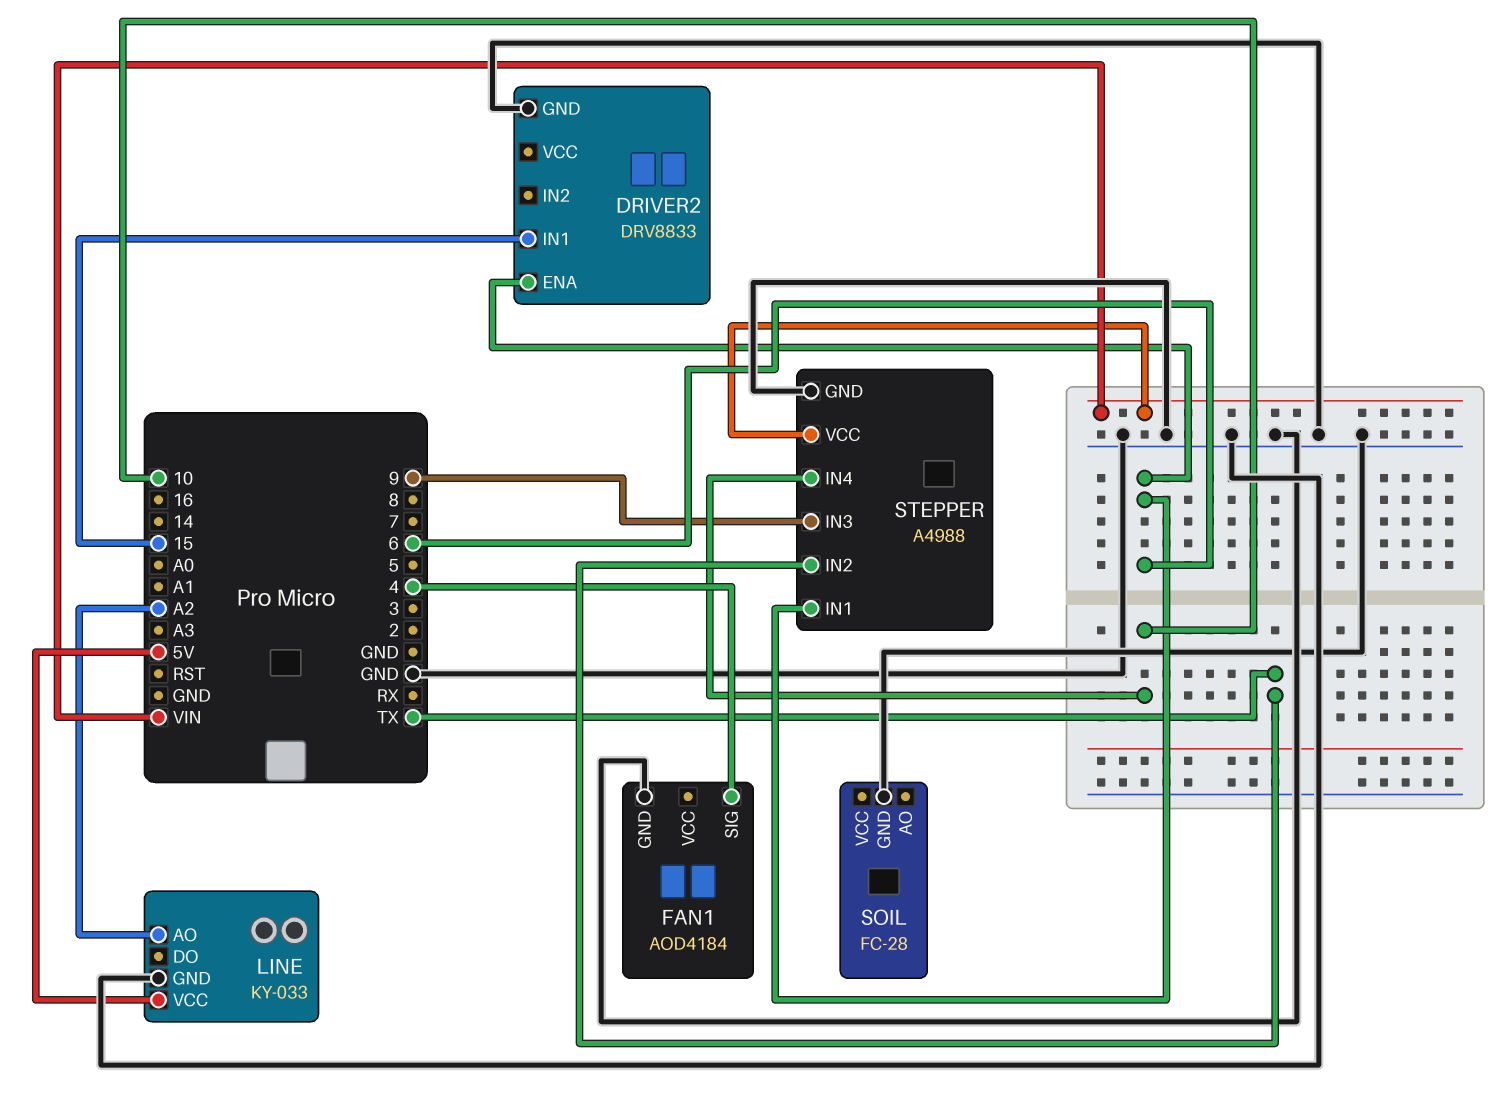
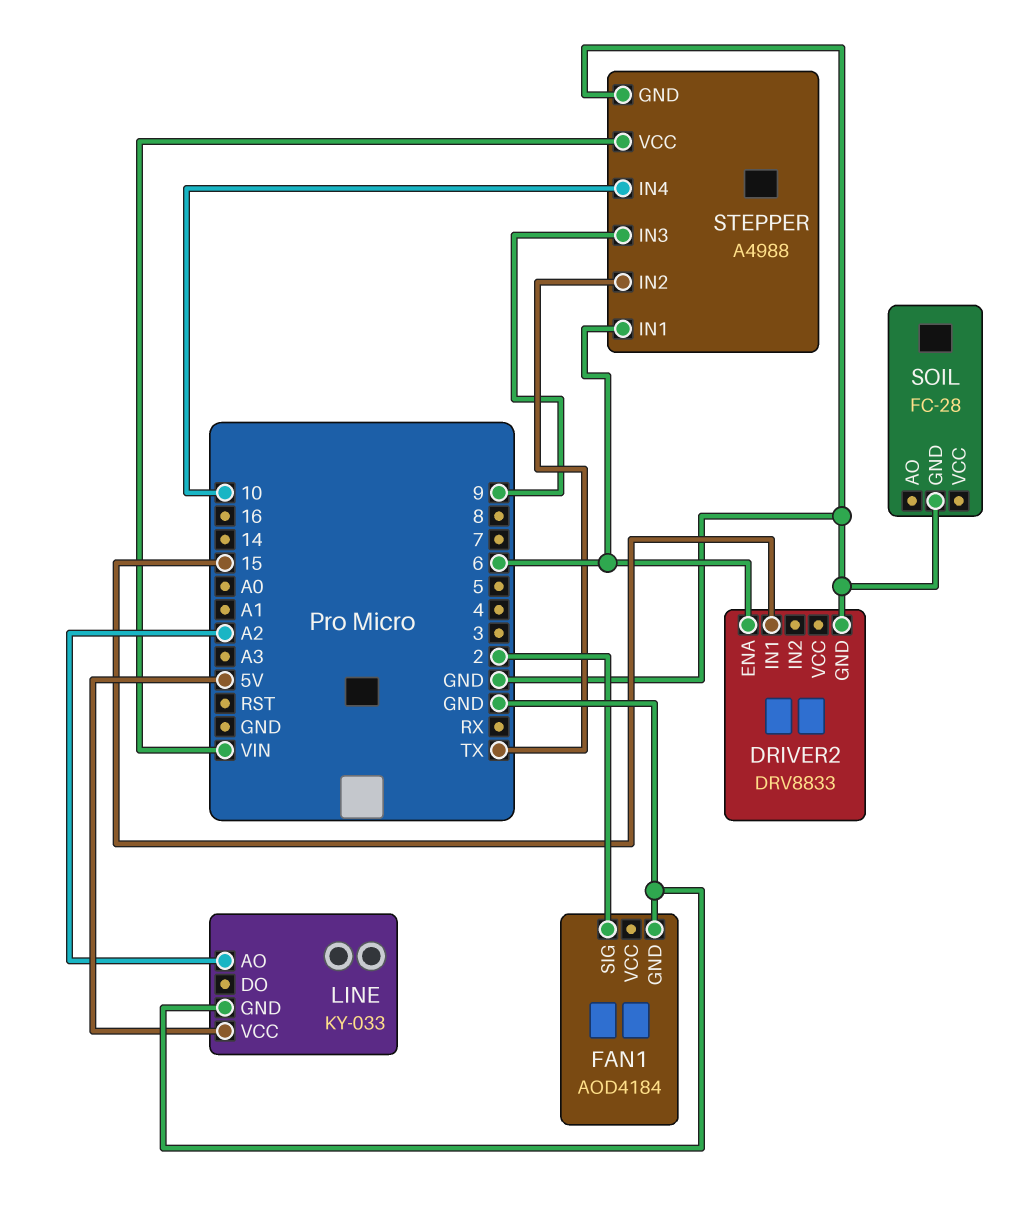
FAN1 pin SIG: 4 -> 2

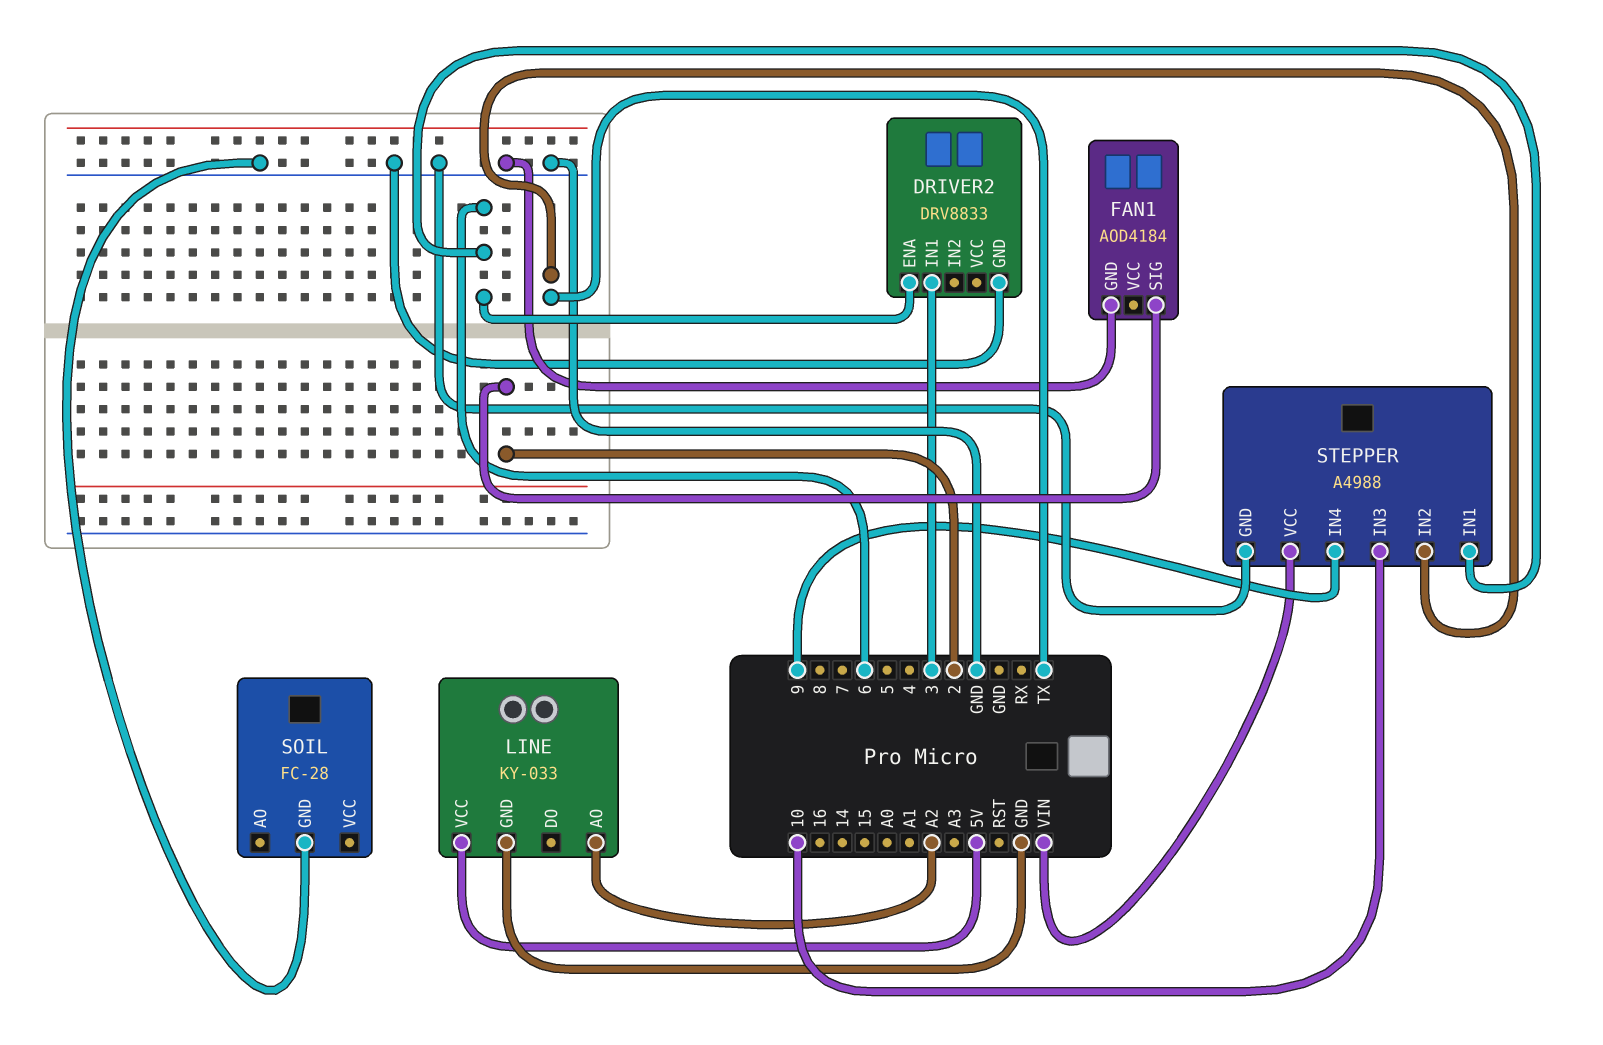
DRIVER2 pin IN1: 15 -> 3
STEPPER pin IN3: 9 -> 10
STEPPER pin IN4: 10 -> 9

